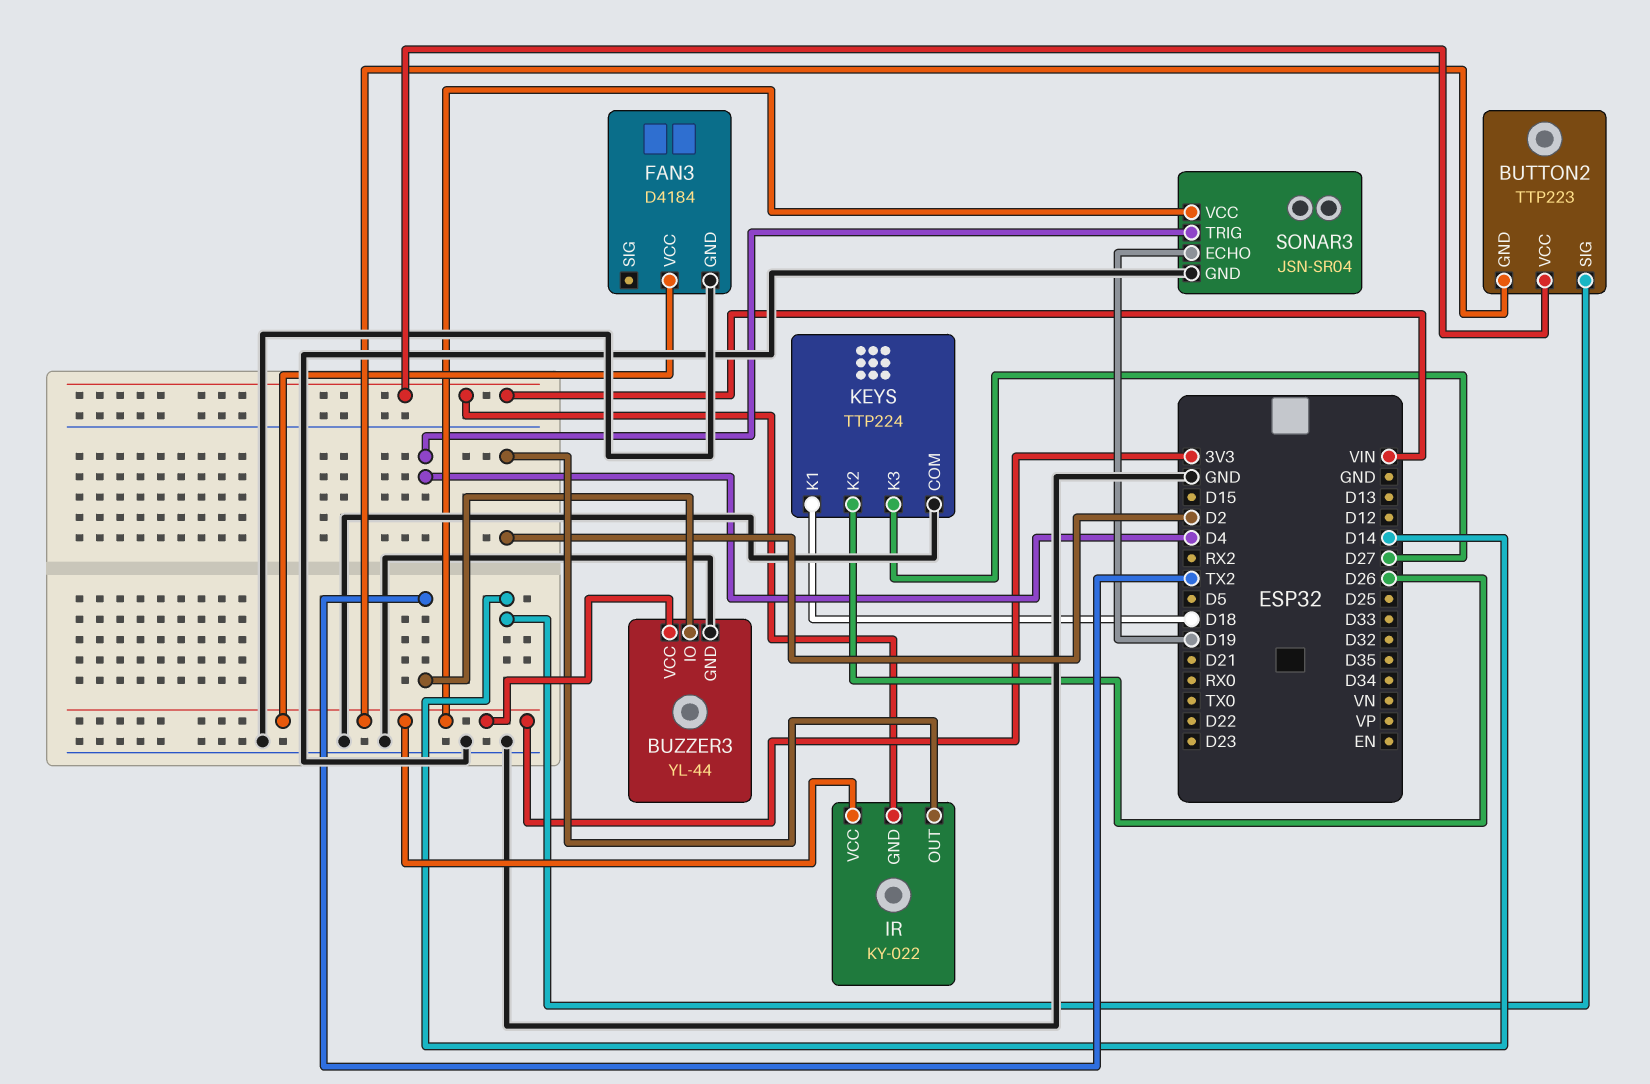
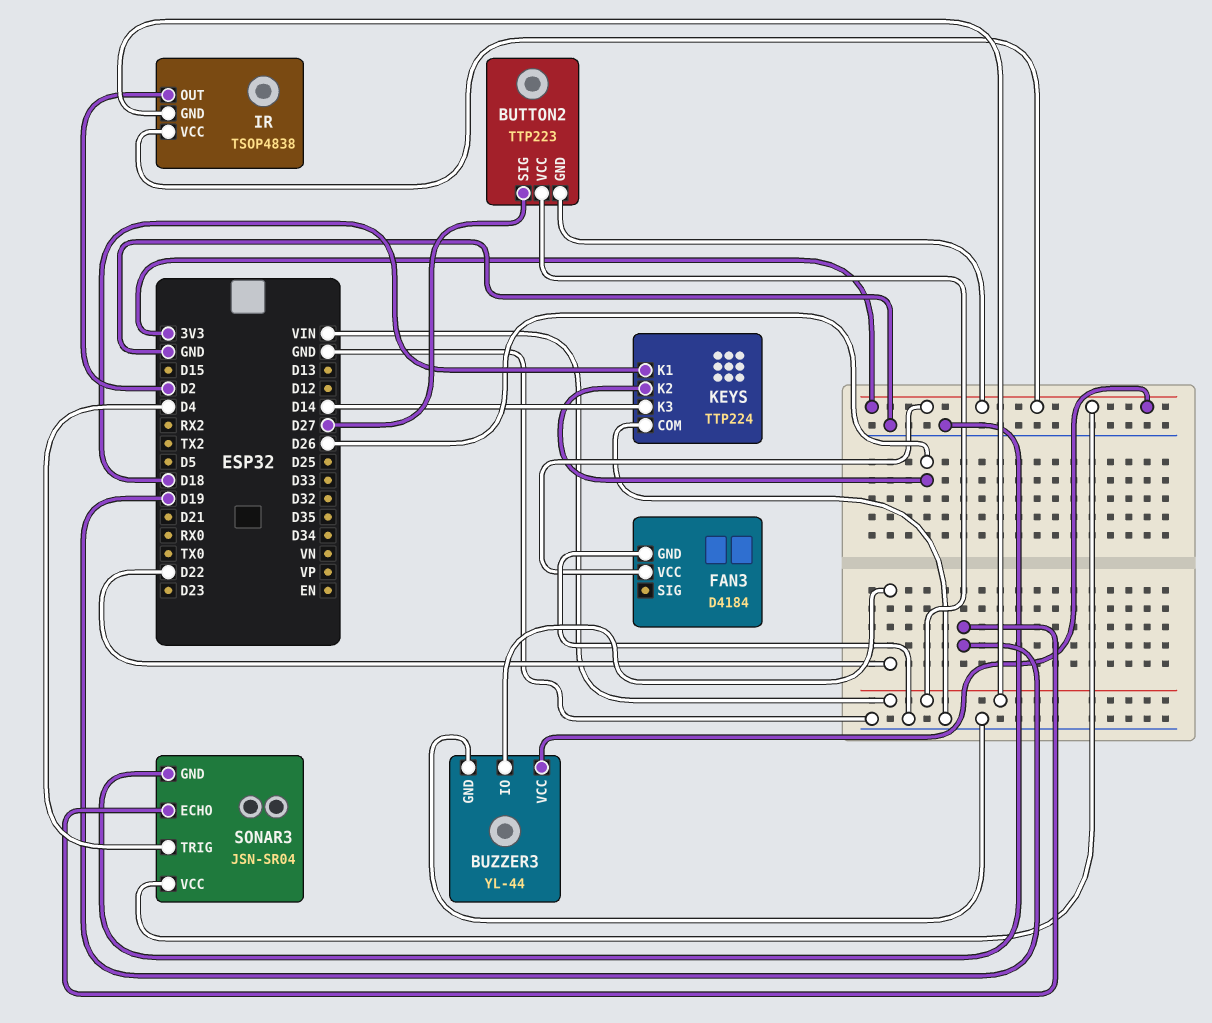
BUTTON2 pin SIG: D14 -> D27
BUZZER3 pin IO: TX2 -> D22
IR: KY-022 -> TSOP4838
KEYS pin K3: D27 -> D14

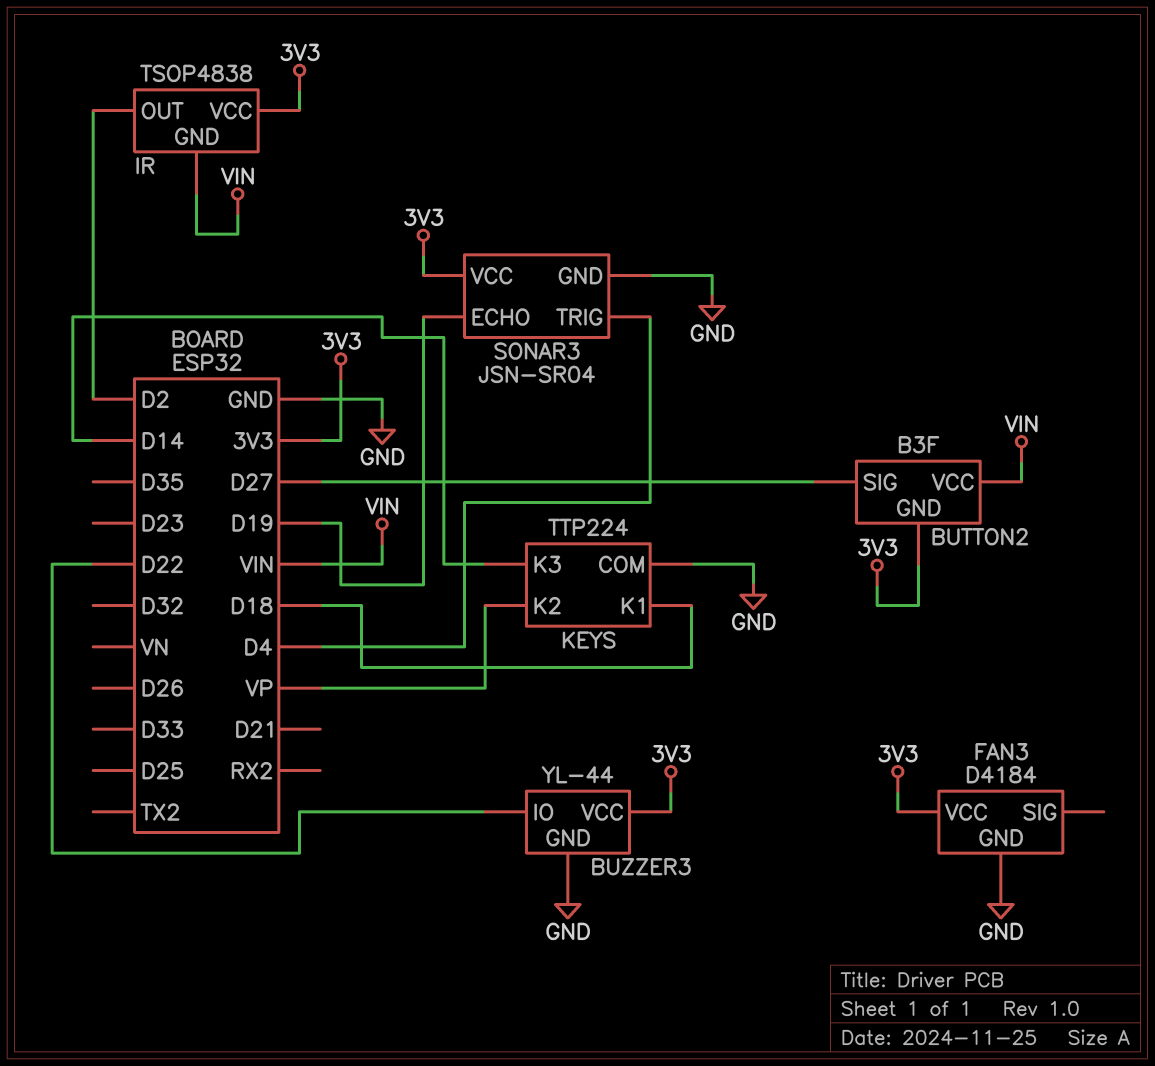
BUTTON2: TTP223 -> B3F
KEYS pin K2: D26 -> VP

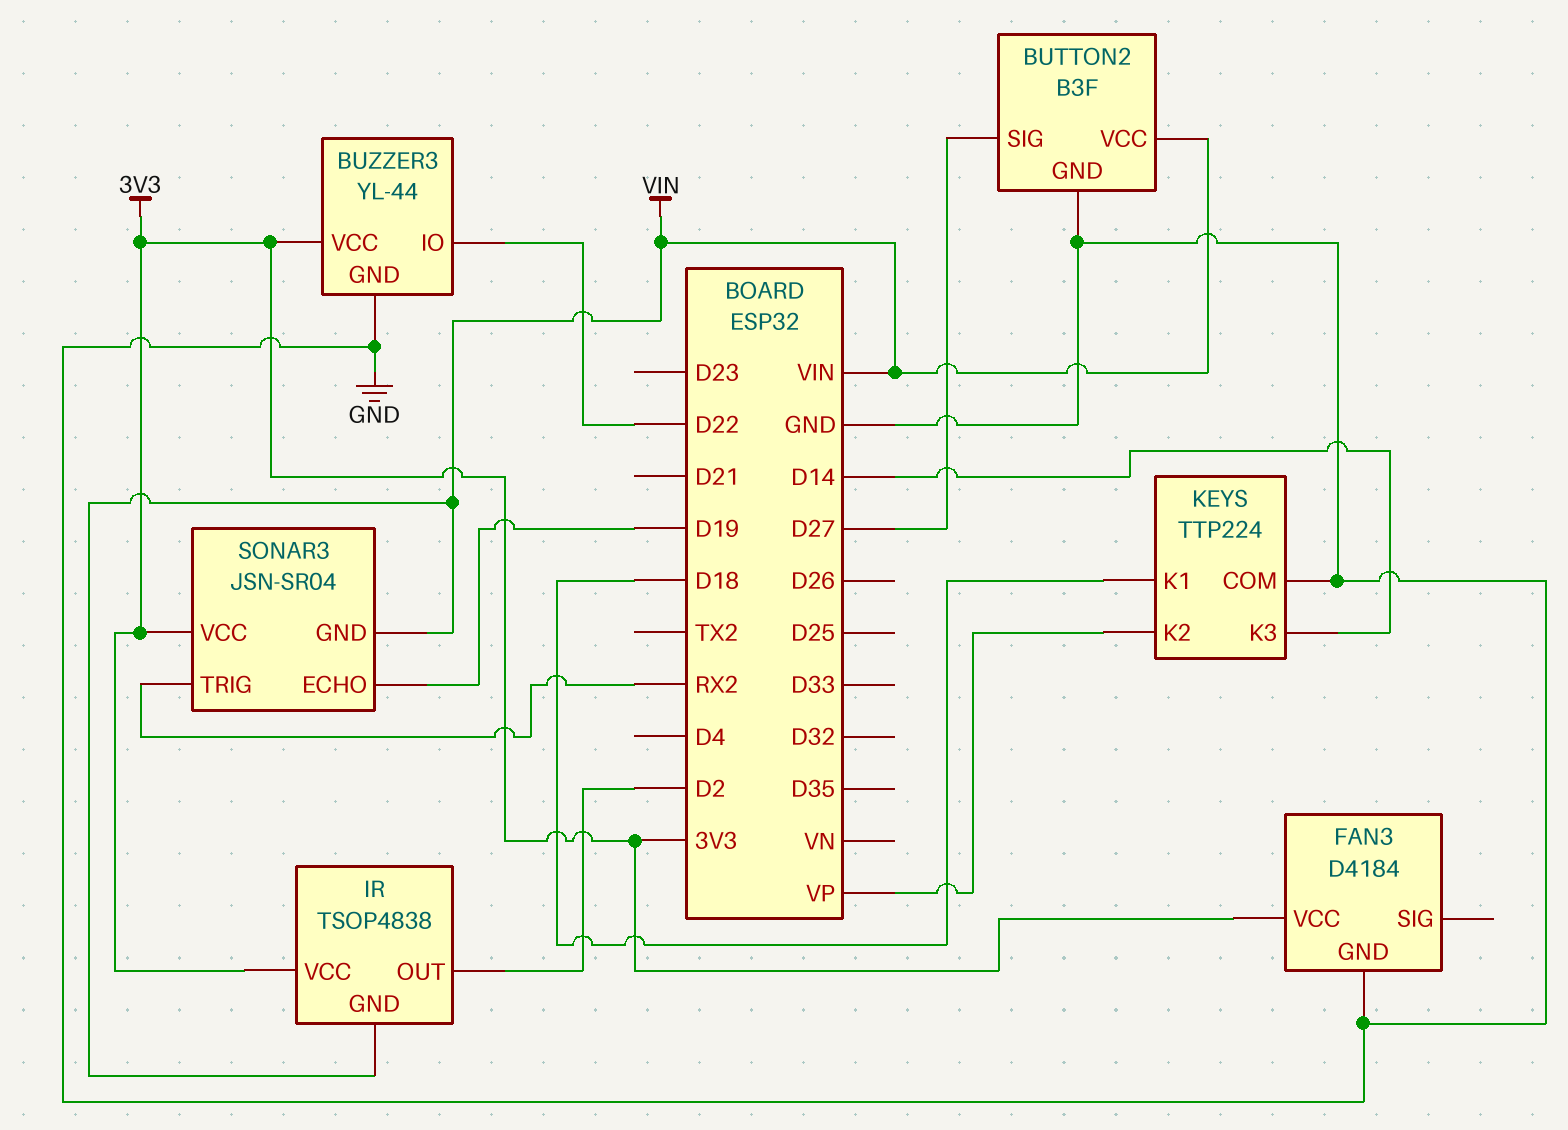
BUTTON2 pin GND: 3V3 -> GND
SONAR3 pin GND: GND -> VIN
SONAR3 pin TRIG: D4 -> RX2

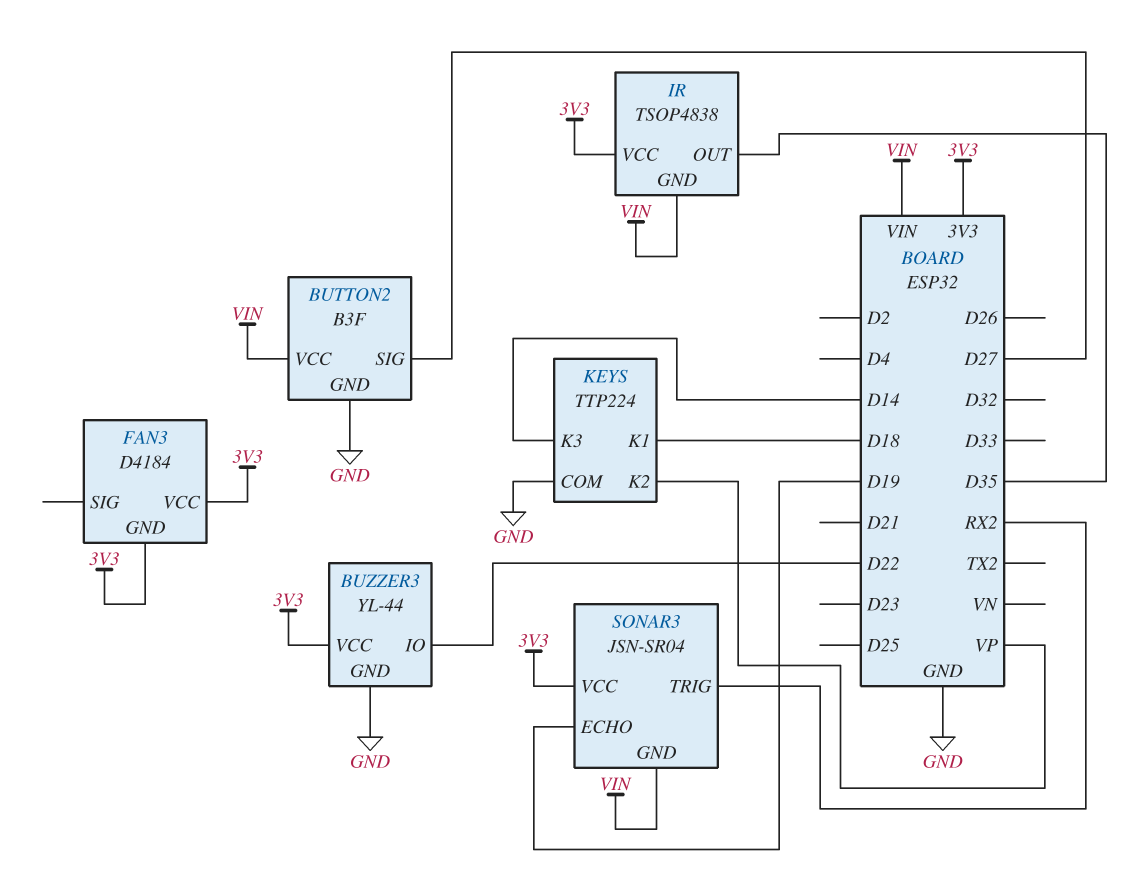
FAN3 pin GND: GND -> 3V3
IR pin OUT: D2 -> D35

